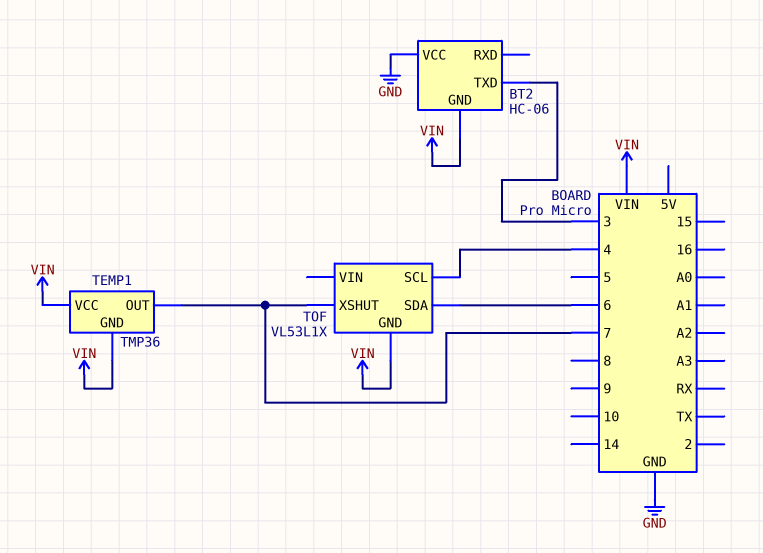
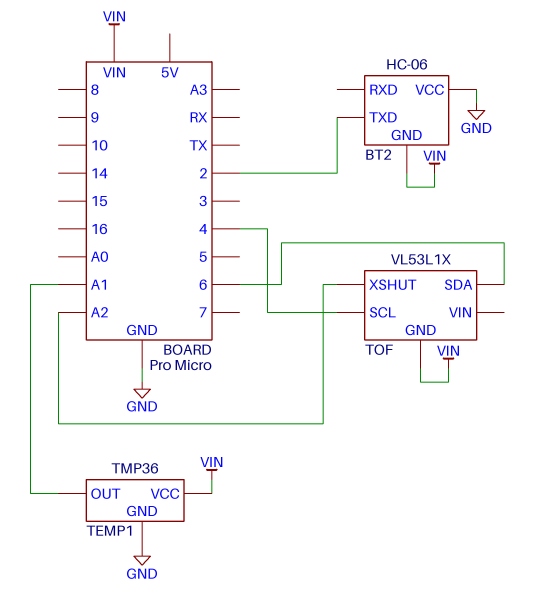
BT2 pin TXD: 3 -> 2
TEMP1 pin GND: VIN -> GND
TEMP1 pin OUT: 7 -> A1
TOF pin XSHUT: 7 -> A2

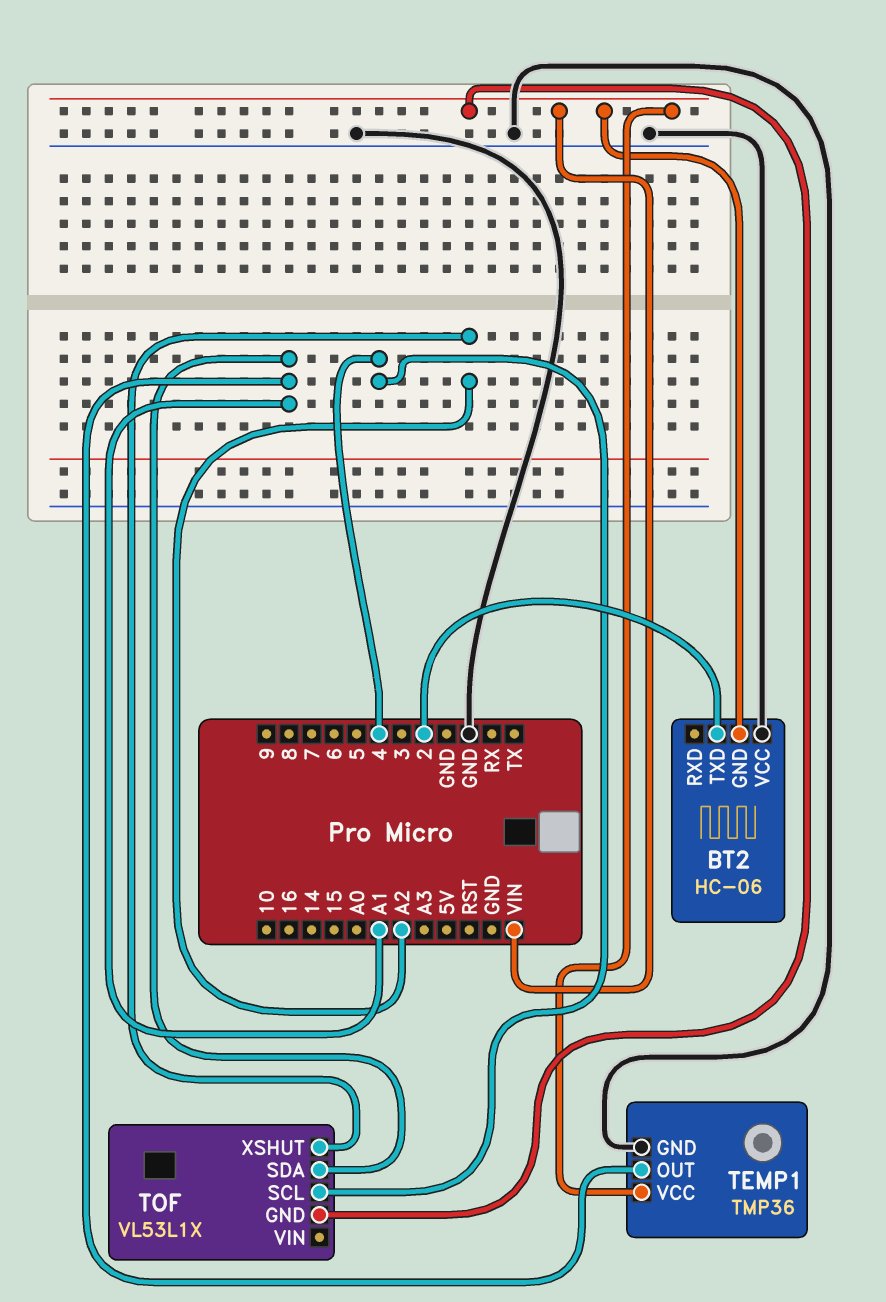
TOF pin SDA: 6 -> A1

